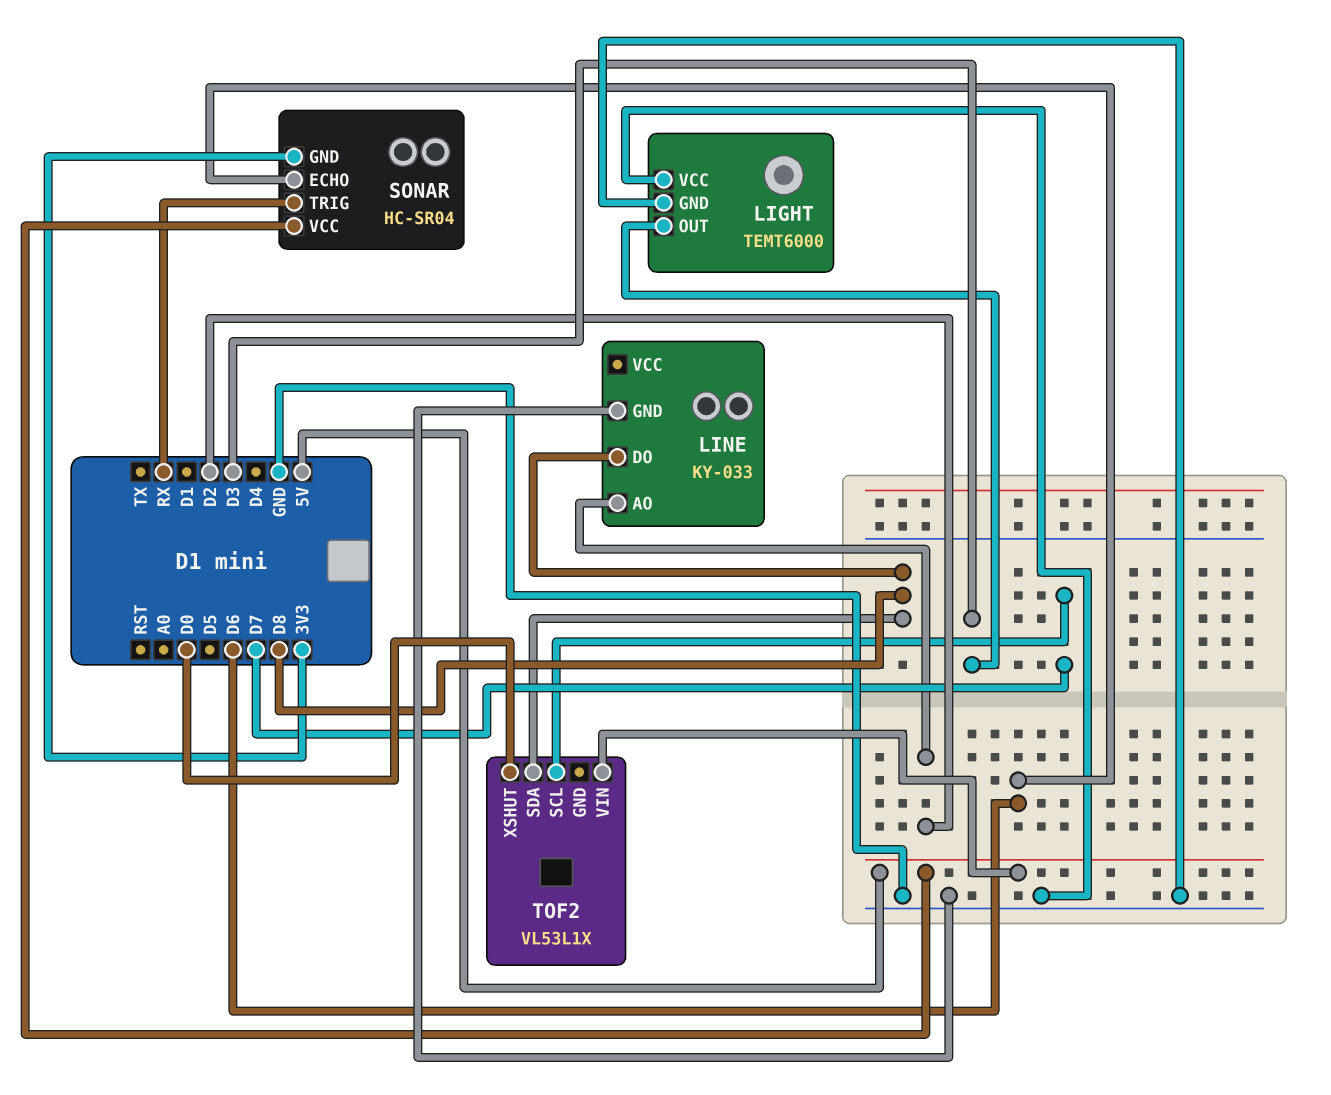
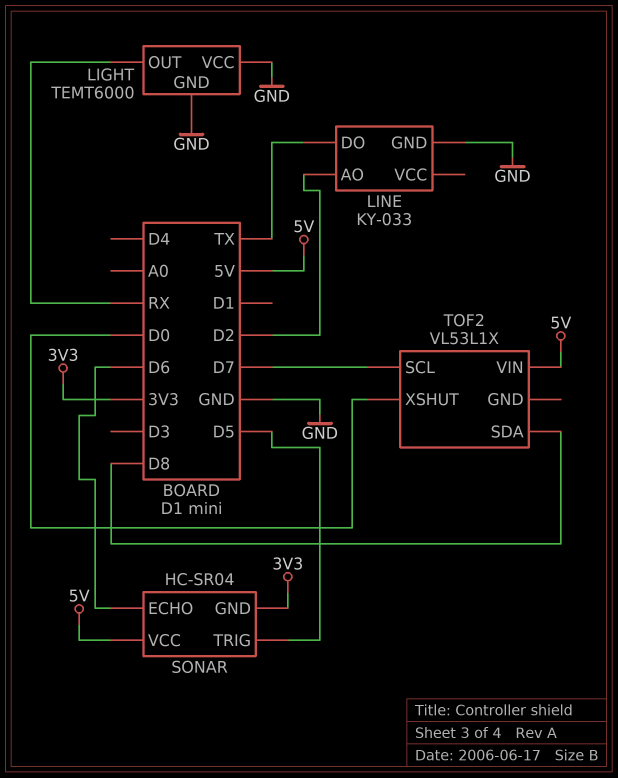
LIGHT pin OUT: D3 -> RX
LINE pin DO: D8 -> TX
SONAR pin TRIG: RX -> D5

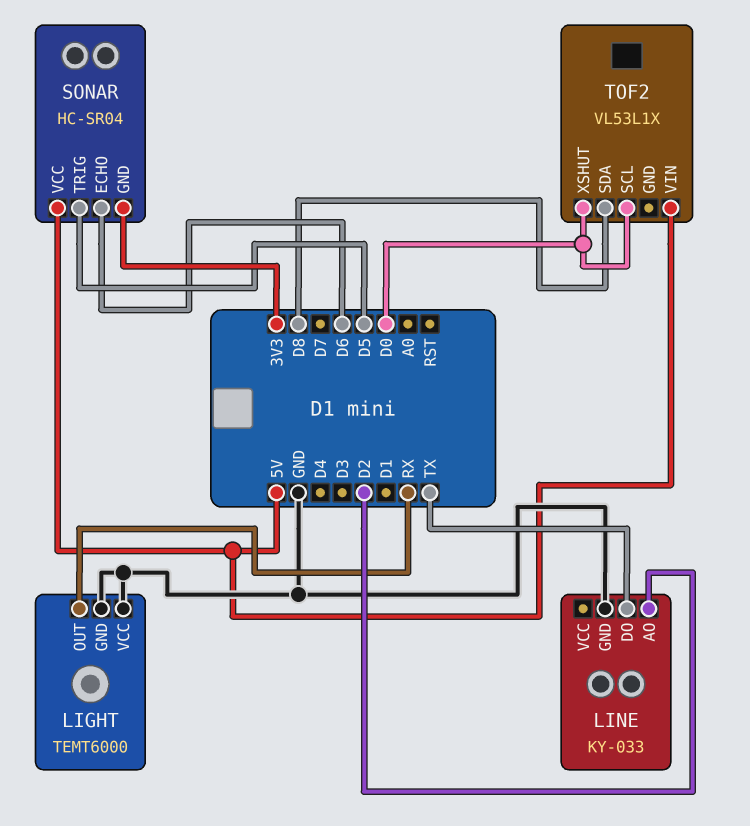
TOF2 pin SCL: D7 -> D0

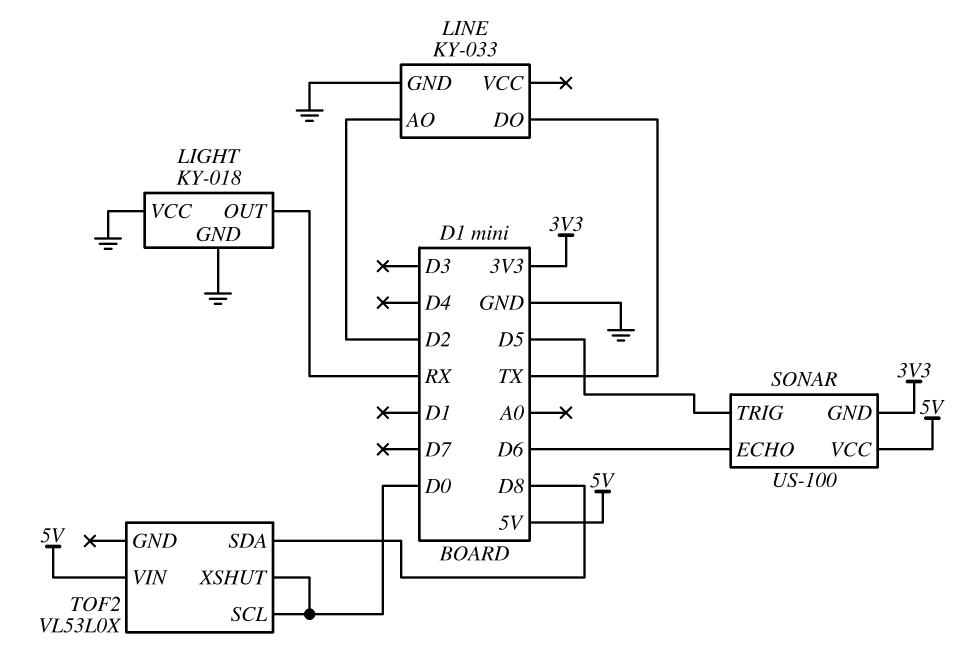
LIGHT: TEMT6000 -> KY-018
SONAR: HC-SR04 -> US-100
TOF2: VL53L1X -> VL53L0X

